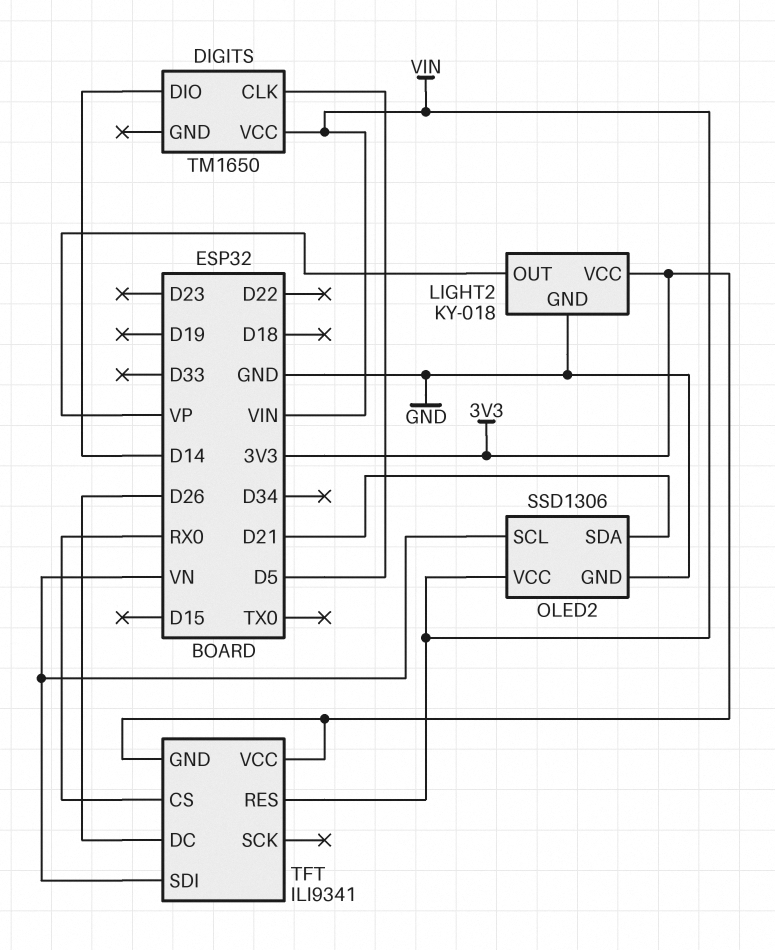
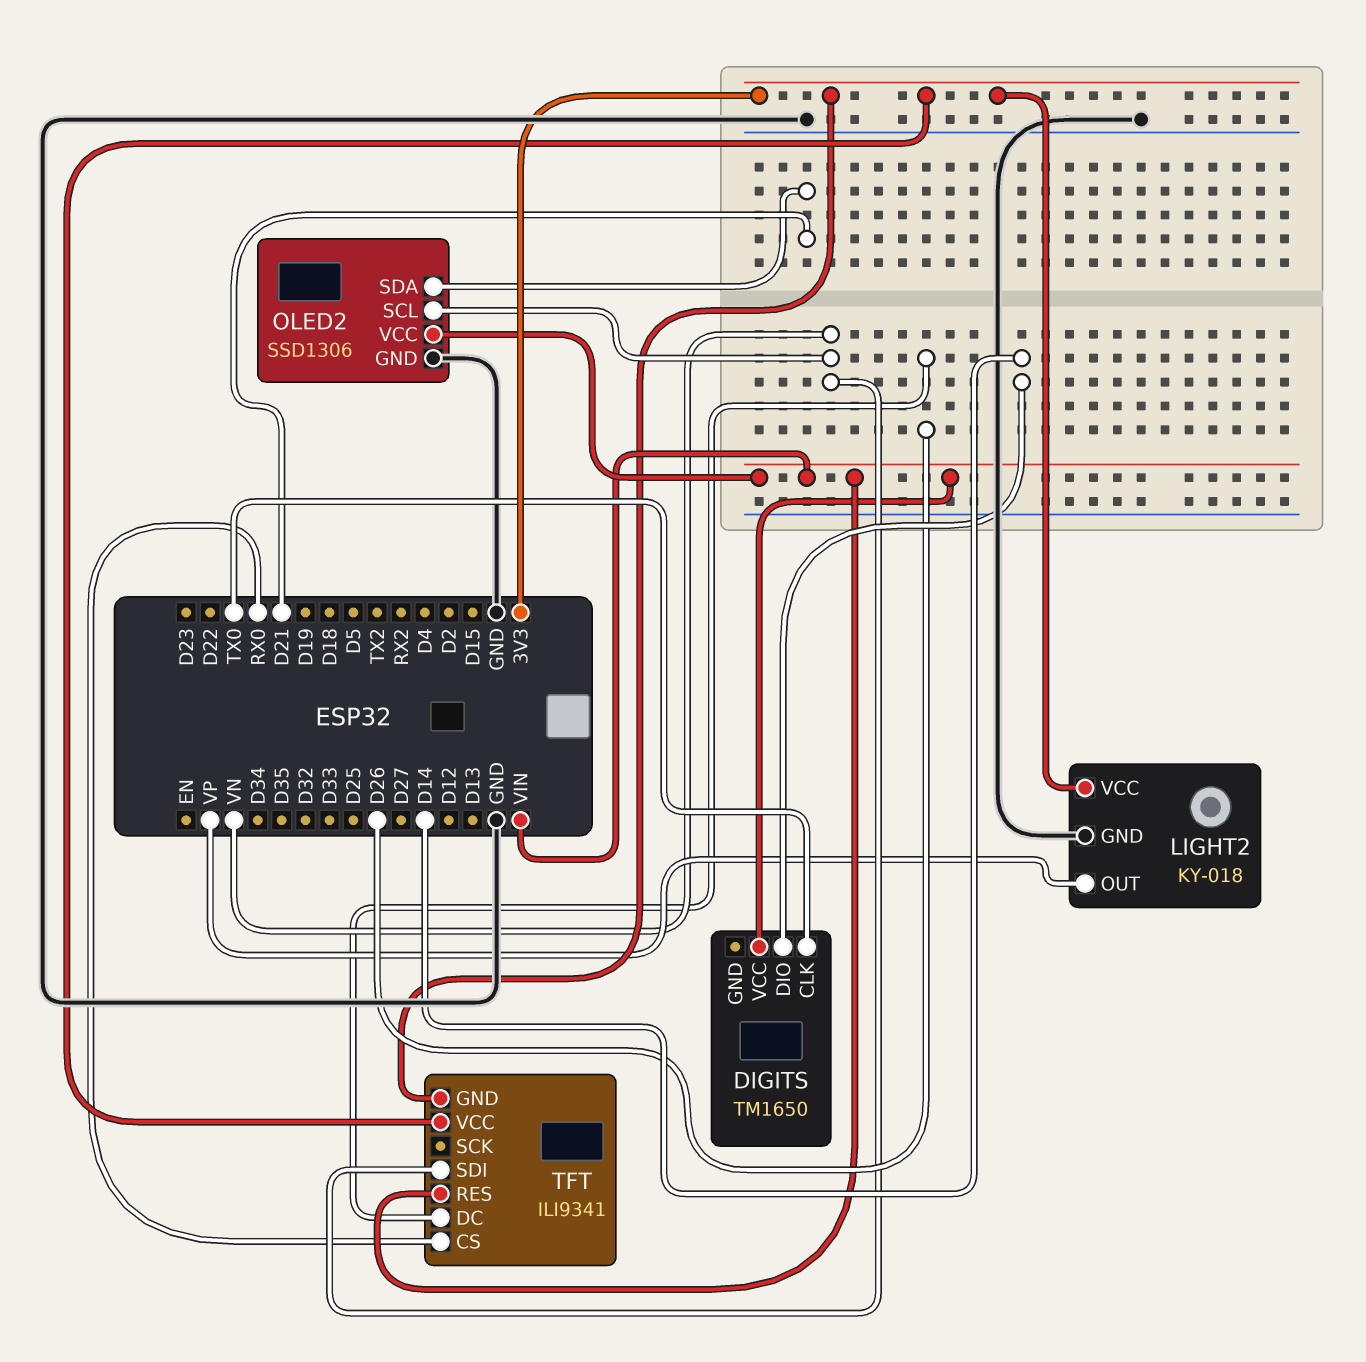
DIGITS pin CLK: D5 -> TX0

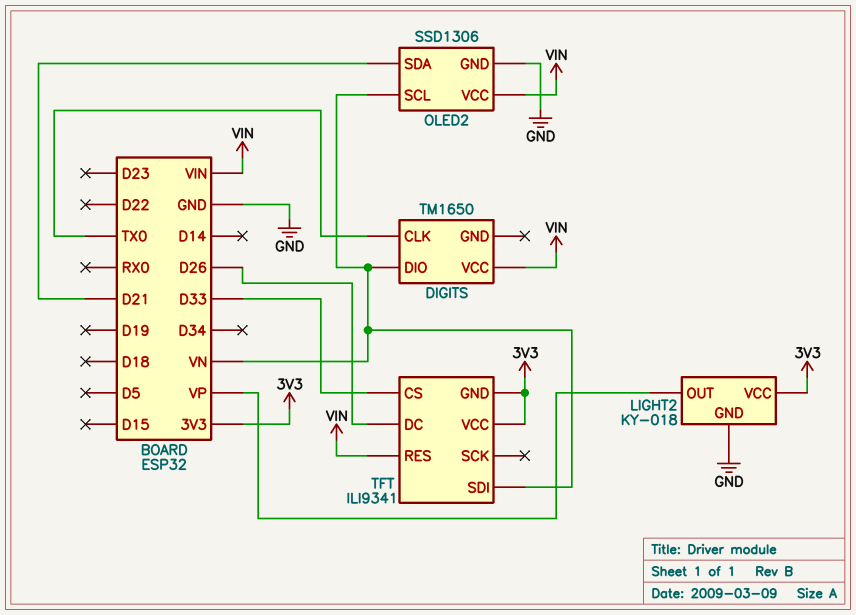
DIGITS pin DIO: D14 -> VN
TFT pin CS: RX0 -> D33

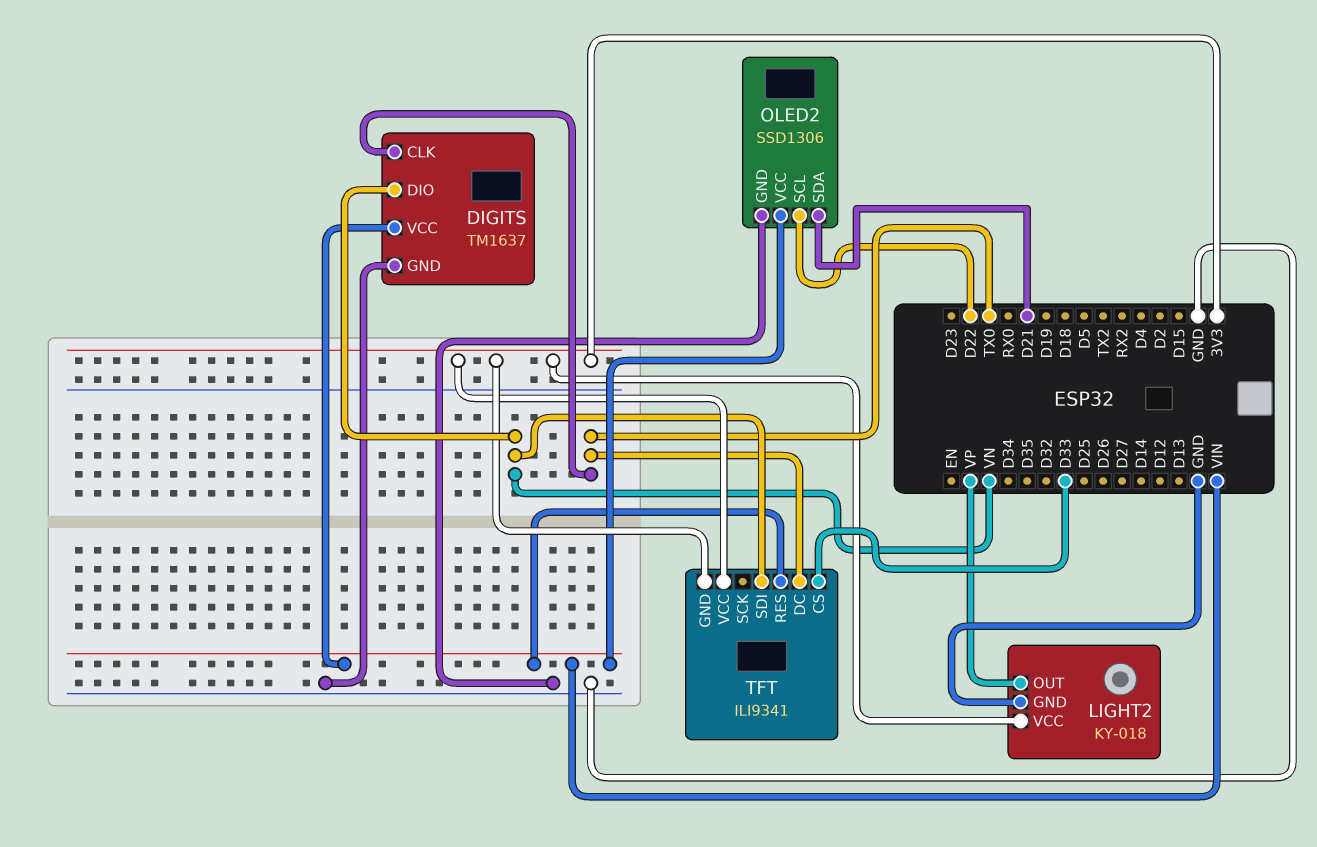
DIGITS: TM1650 -> TM1637
DIGITS pin GND: none -> GND
OLED2 pin SCL: VN -> D22
TFT pin DC: D26 -> TX0

